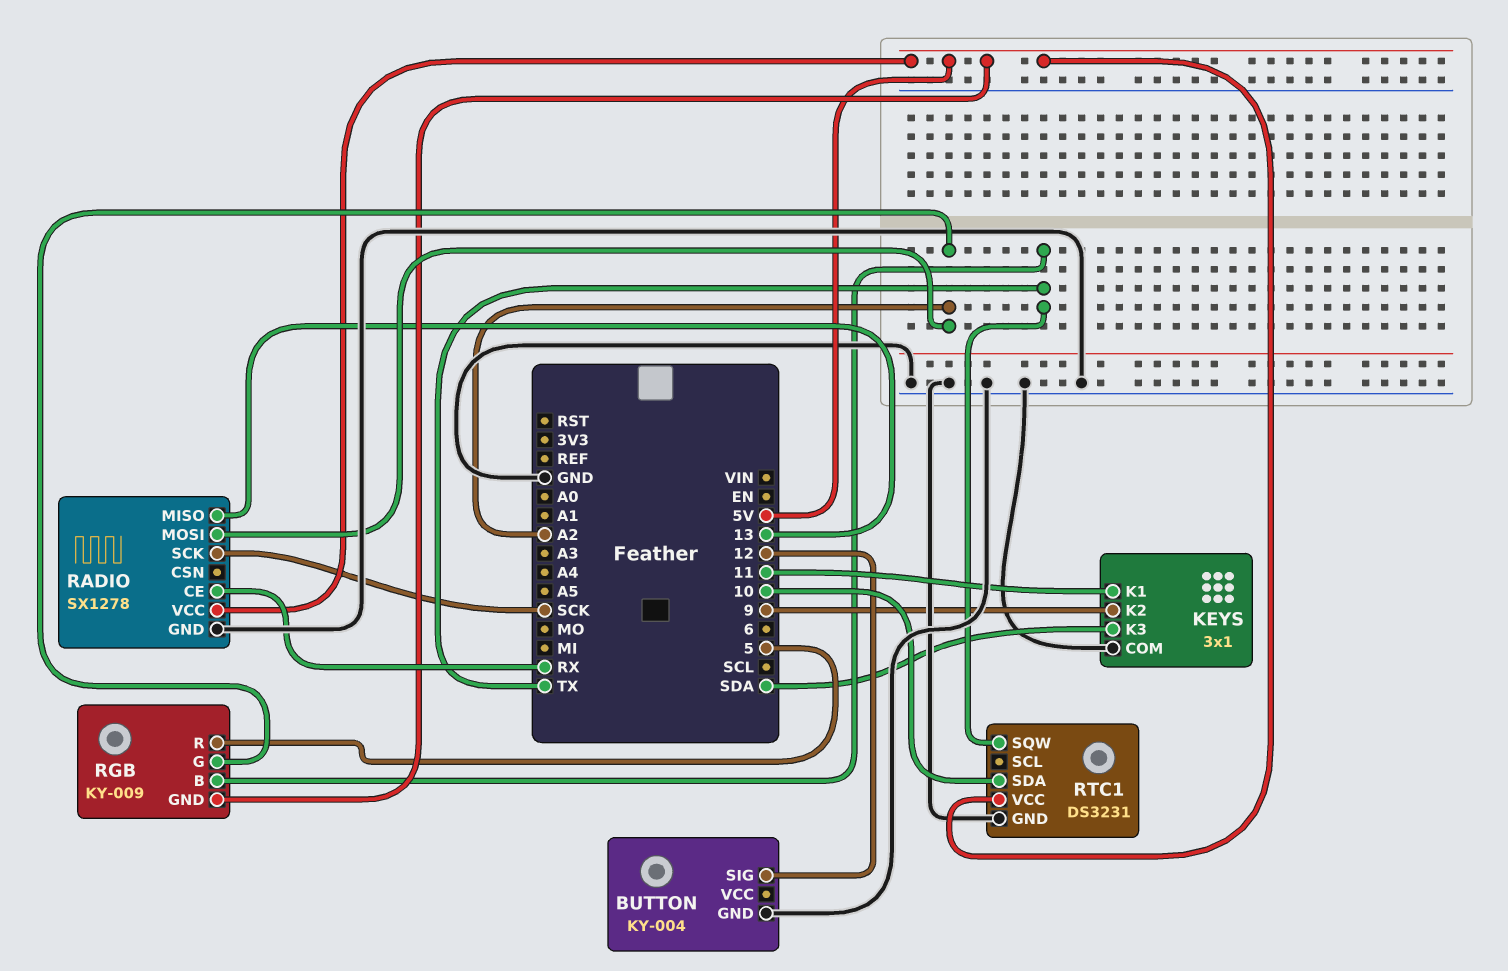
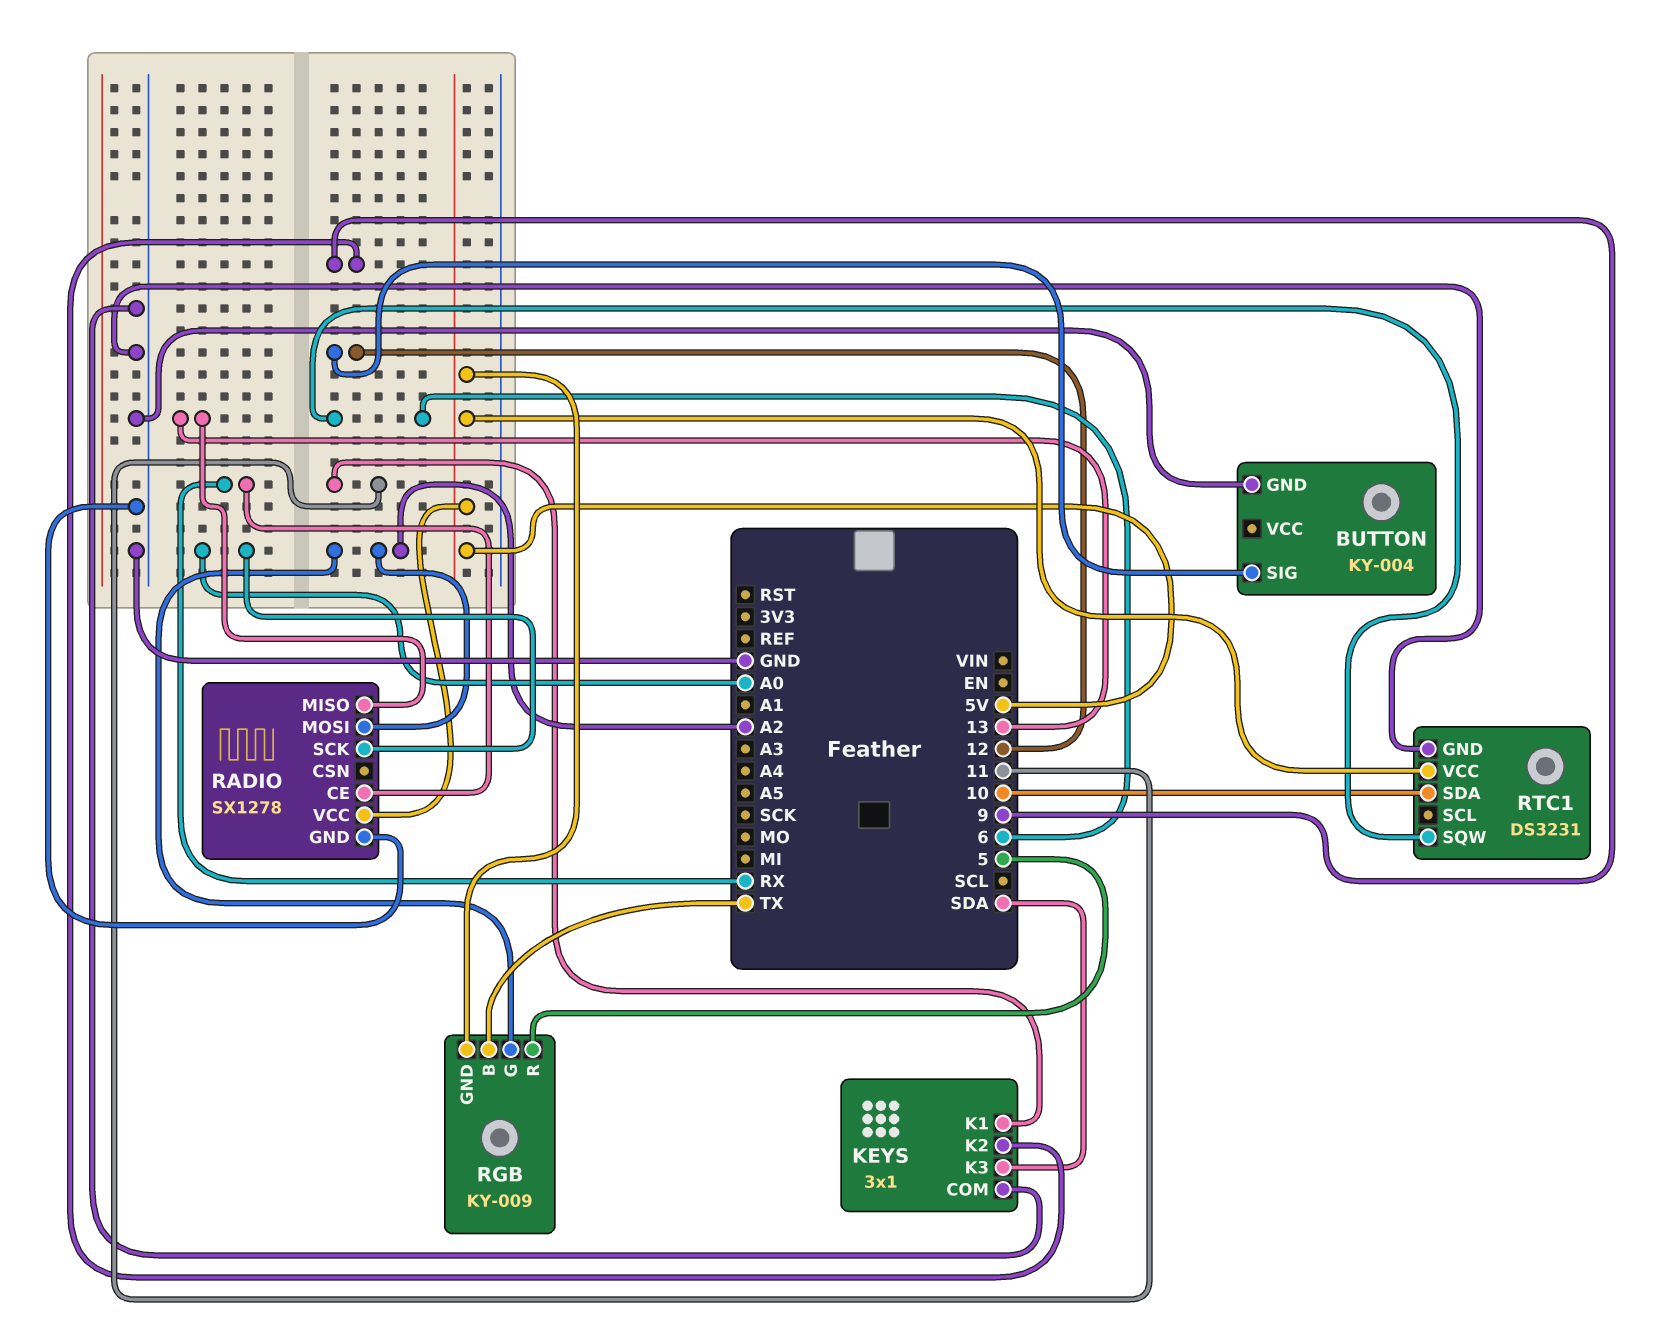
RADIO pin SCK: SCK -> A0
RTC1 pin SQW: TX -> 6

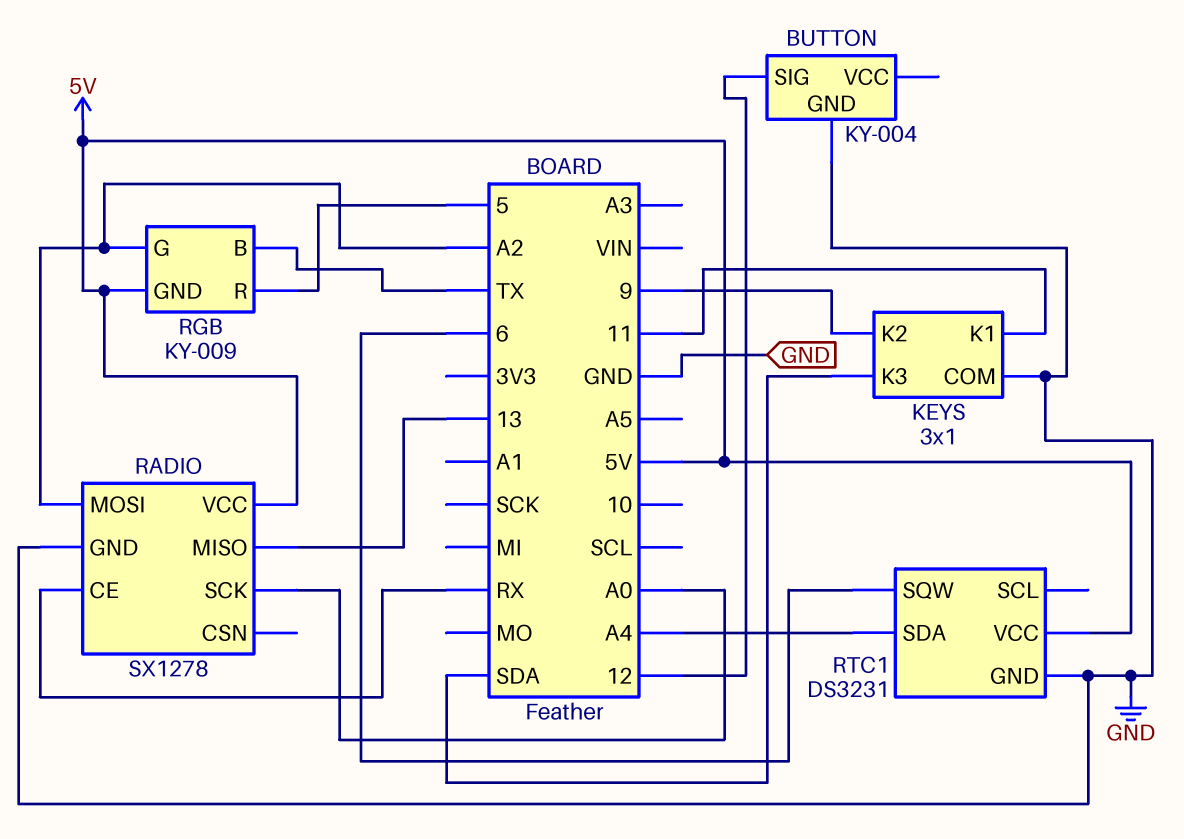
RTC1 pin SDA: 10 -> A4

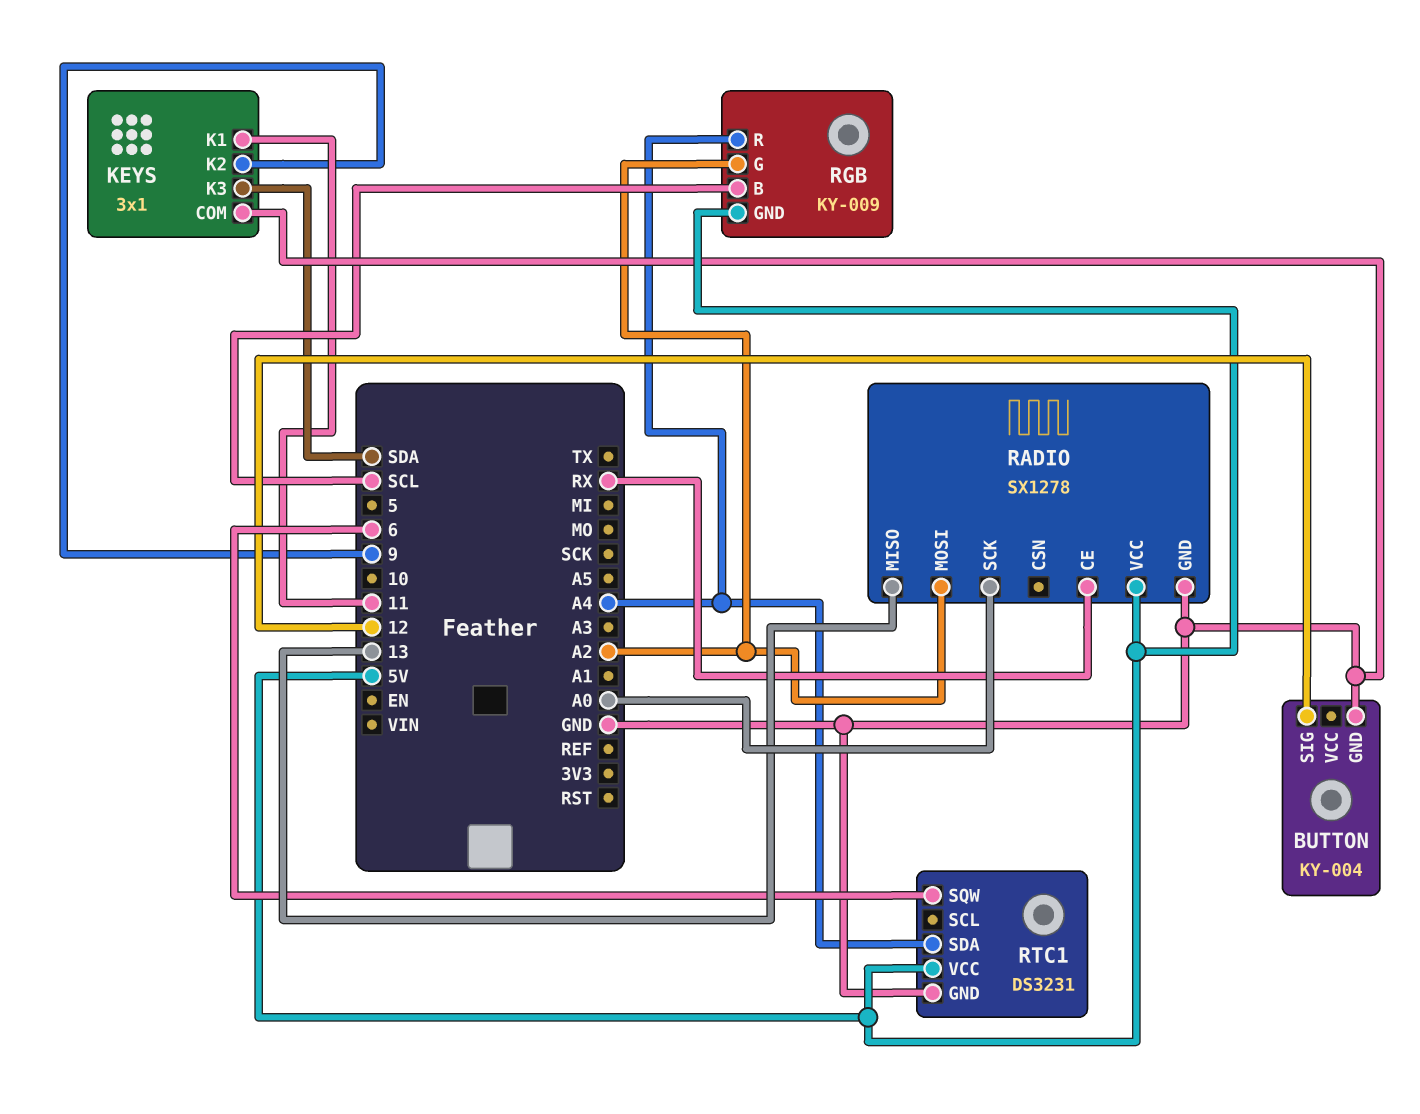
RGB pin B: TX -> SCL
RGB pin R: 5 -> A4

